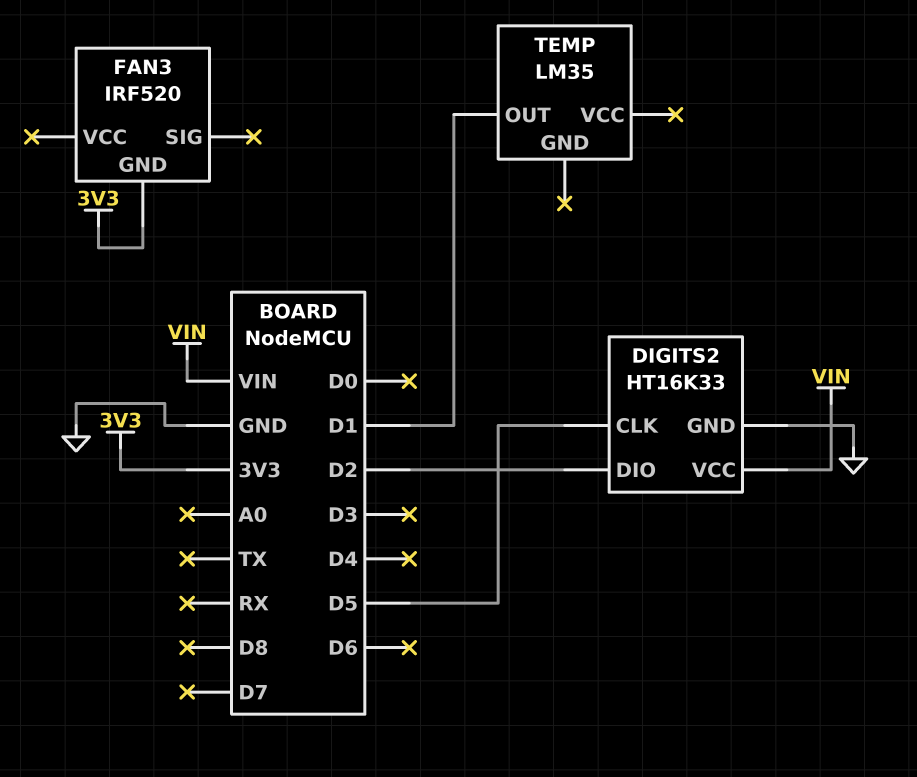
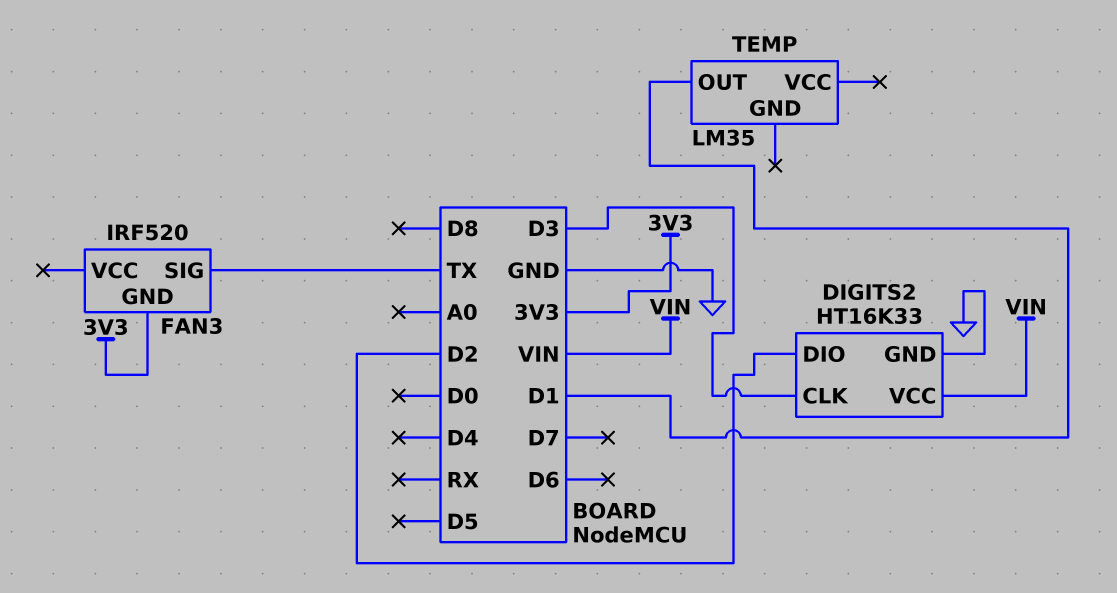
DIGITS2 pin CLK: D5 -> D3
FAN3 pin SIG: none -> TX

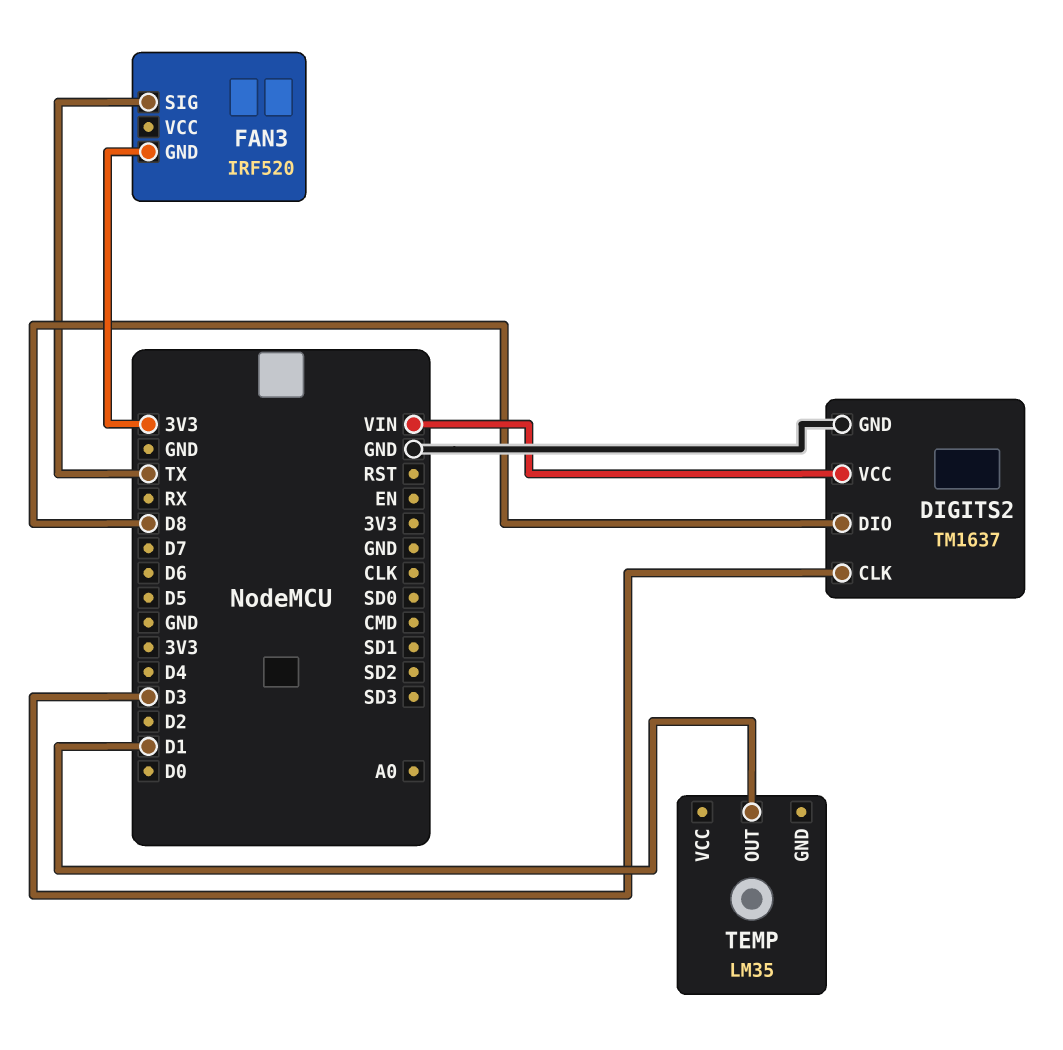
DIGITS2: HT16K33 -> TM1637
DIGITS2 pin DIO: D2 -> D8

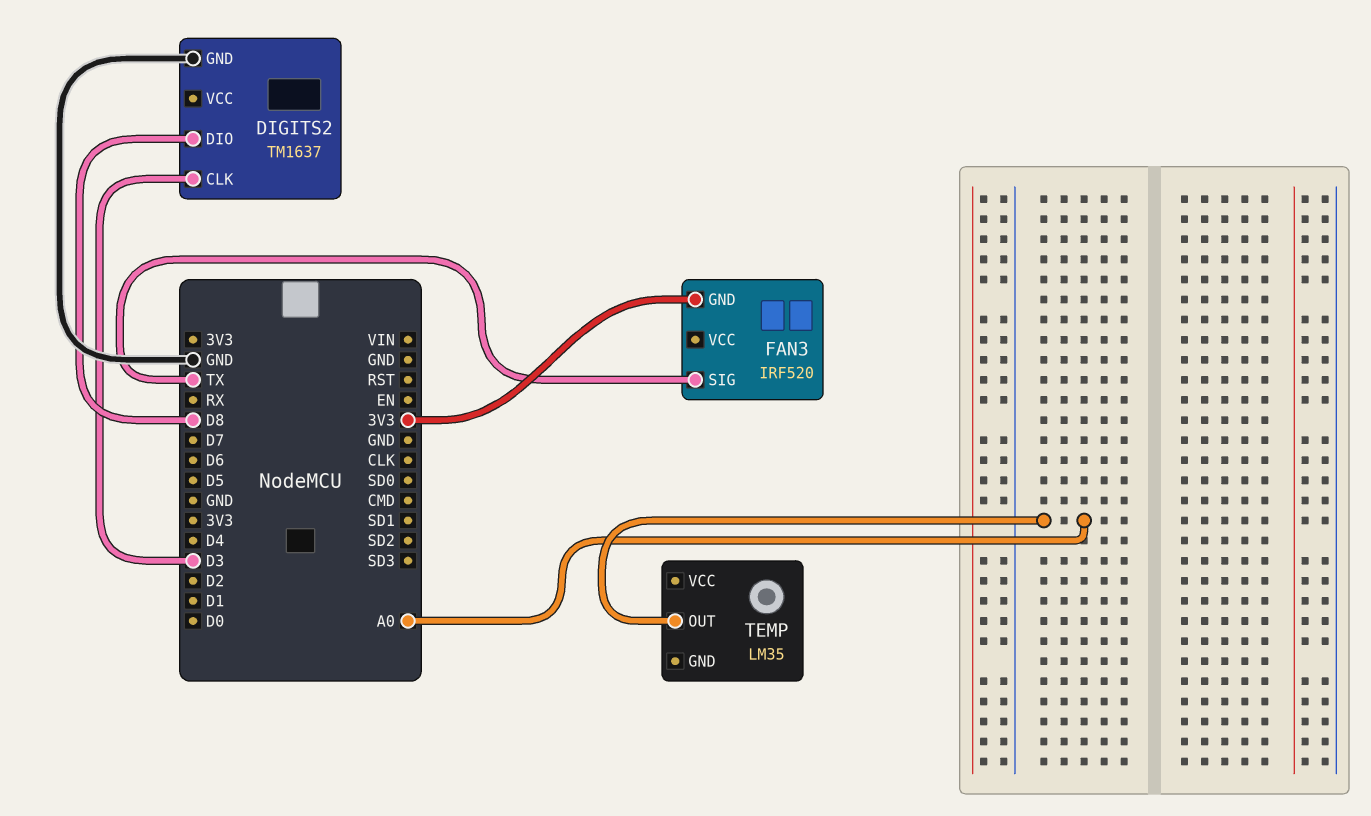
DIGITS2 pin VCC: VIN -> none
TEMP pin OUT: D1 -> A0

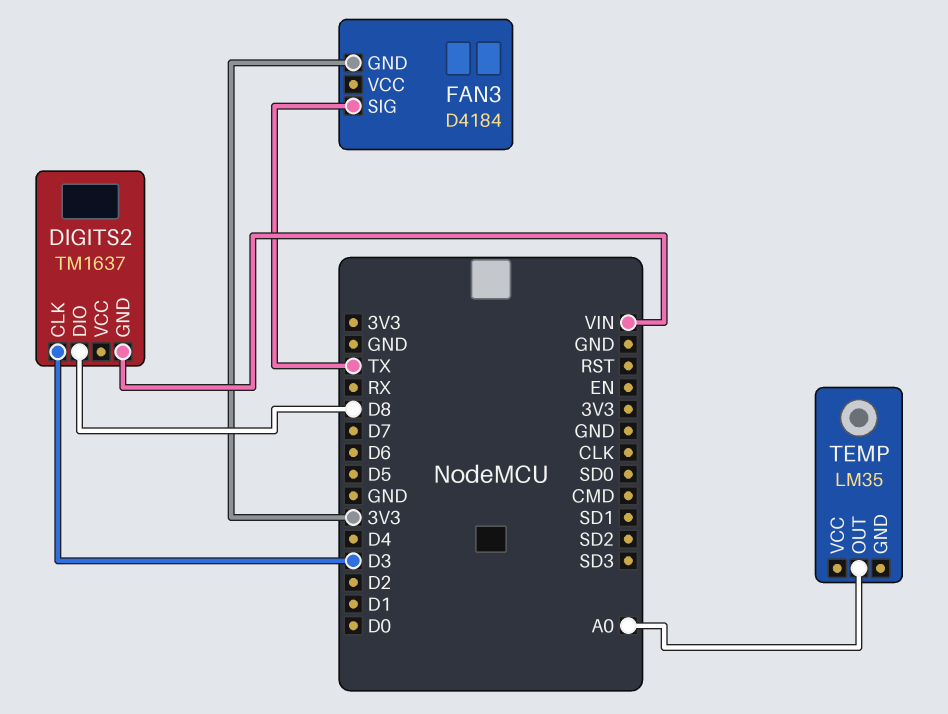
DIGITS2 pin GND: GND -> VIN
FAN3: IRF520 -> D4184

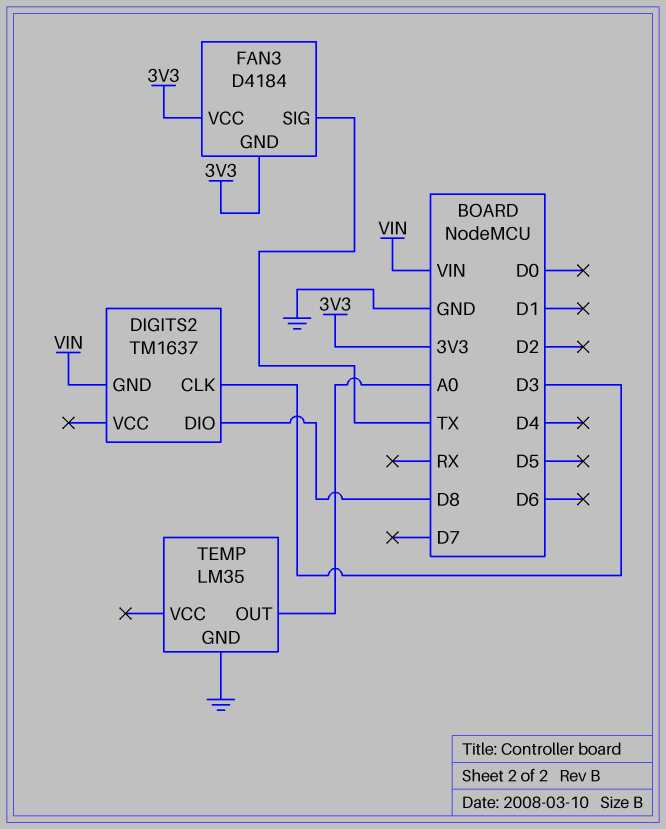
FAN3 pin VCC: none -> 3V3
TEMP pin GND: none -> GND

